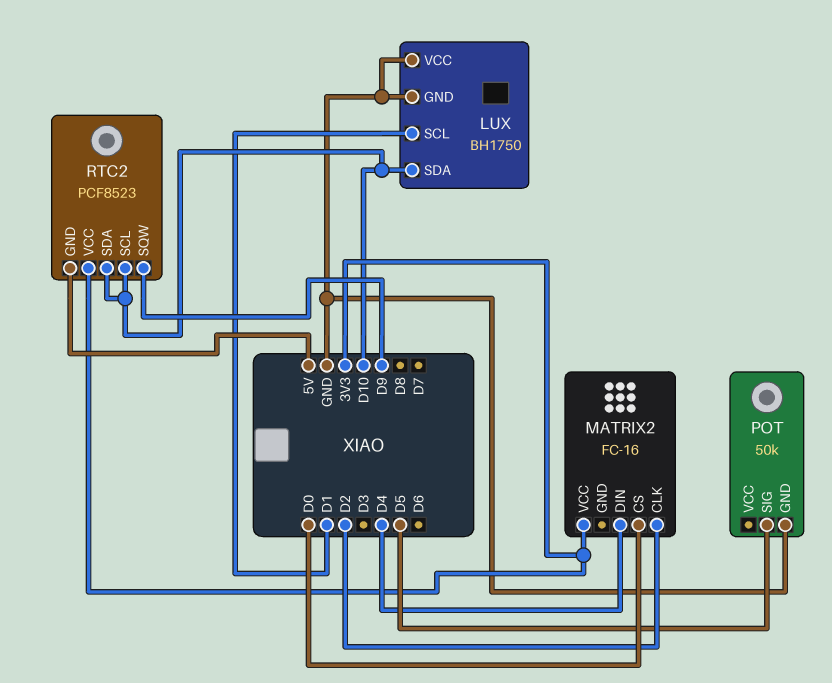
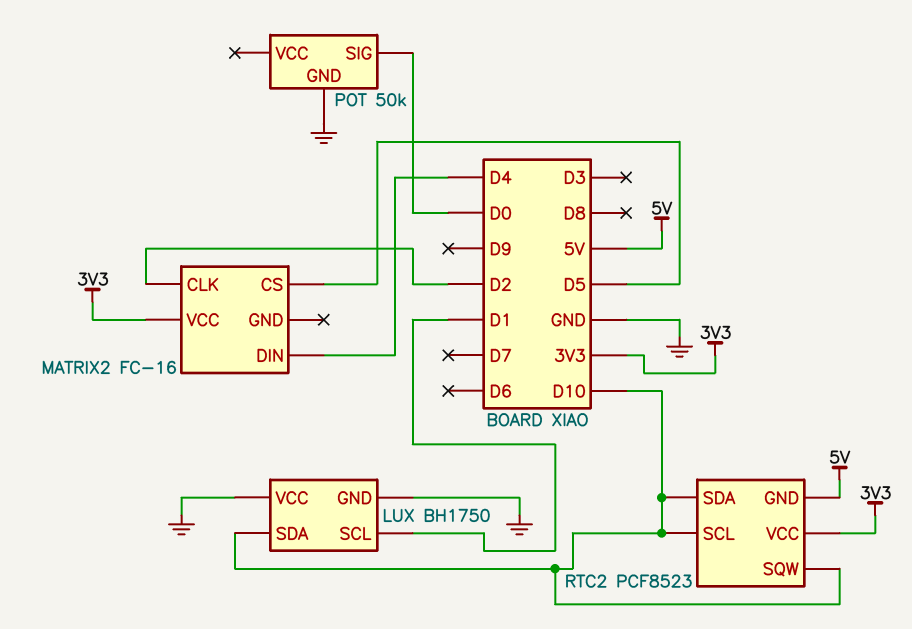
MATRIX2 pin CS: D0 -> D5
POT pin SIG: D5 -> D0
RTC2 pin SQW: D9 -> D10

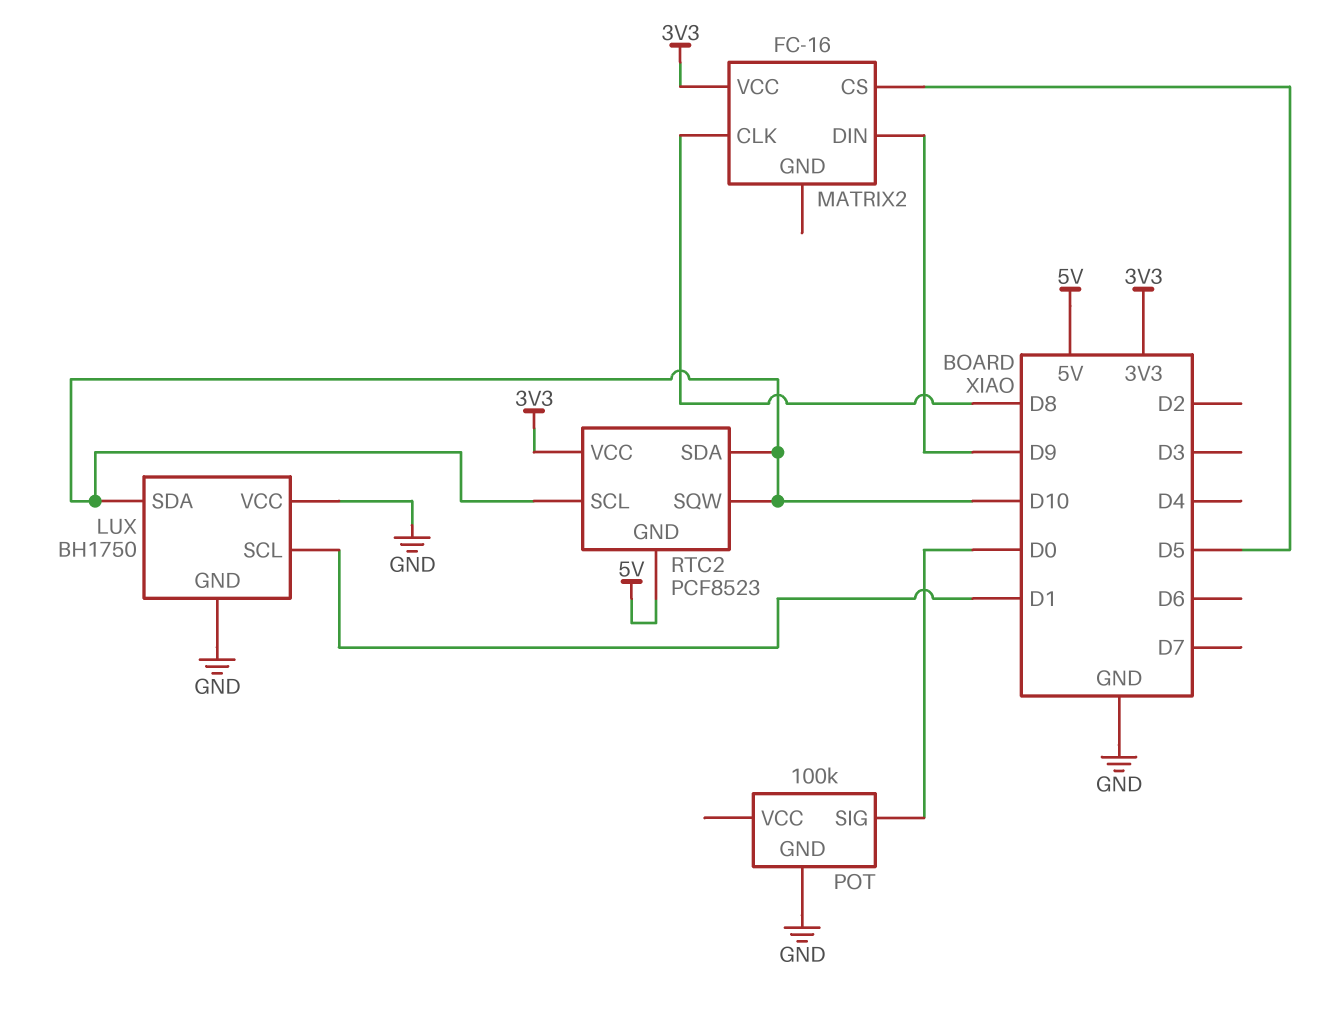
MATRIX2 pin CLK: D2 -> D8
MATRIX2 pin DIN: D4 -> D9
POT: 50k -> 100k

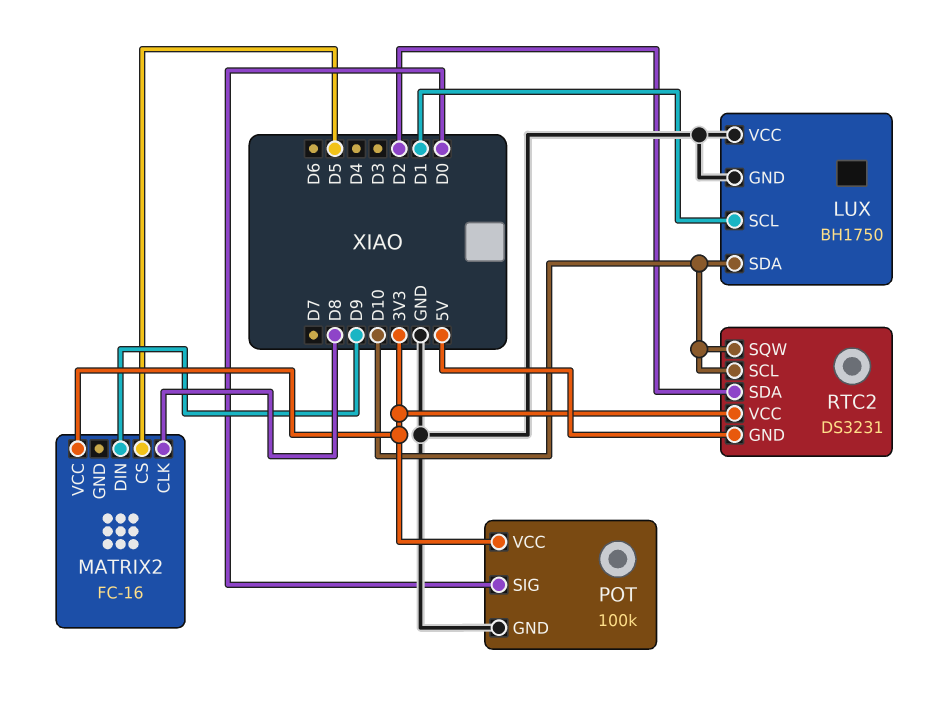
POT pin VCC: none -> 3V3
RTC2: PCF8523 -> DS3231
RTC2 pin SDA: D10 -> D2

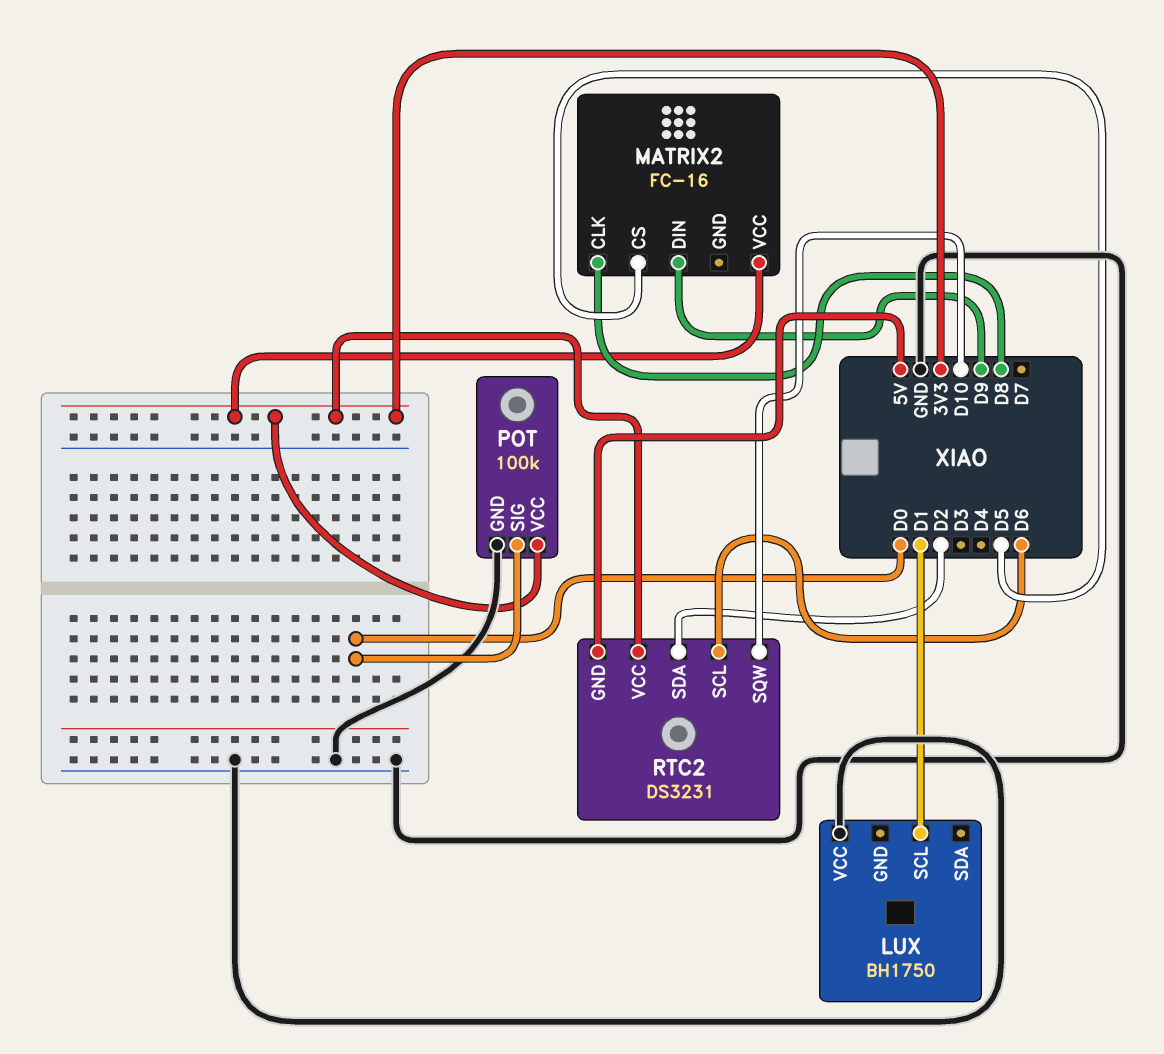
LUX pin GND: GND -> none
LUX pin SDA: D10 -> none
RTC2 pin SCL: D10 -> D6

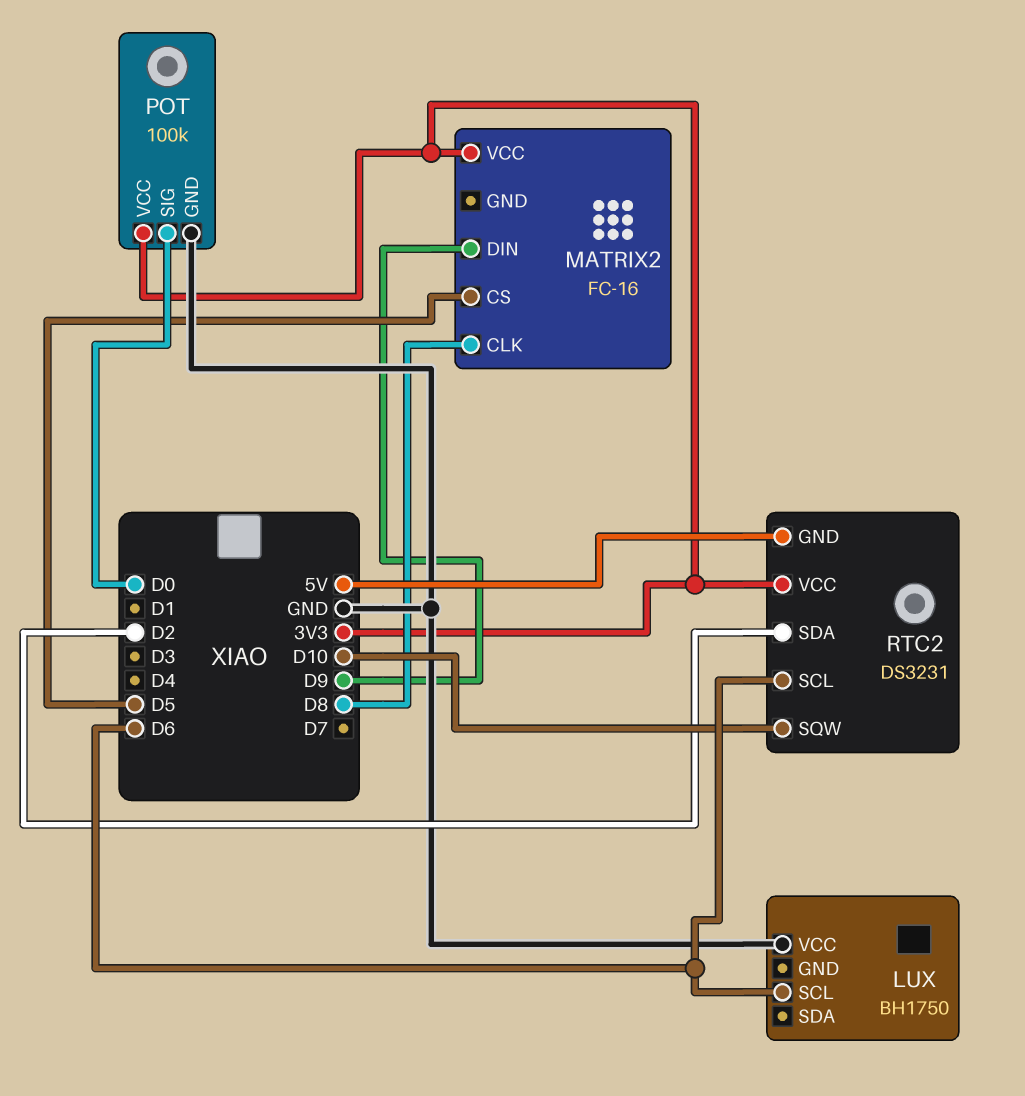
LUX pin SCL: D1 -> D6

